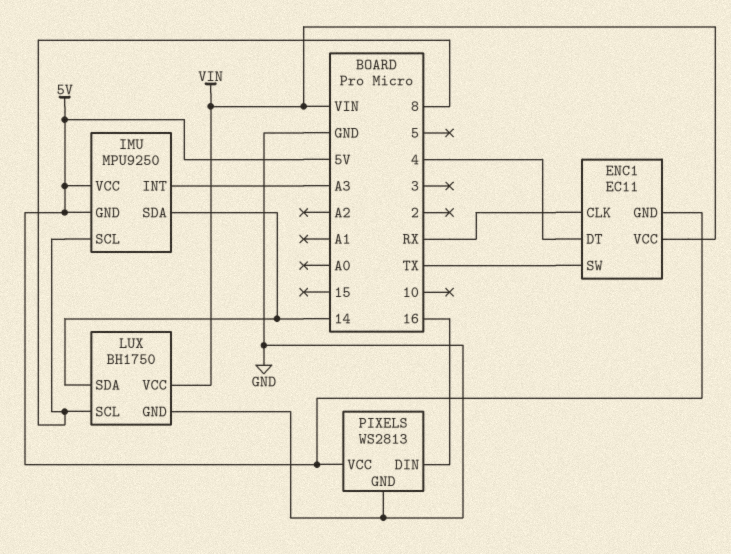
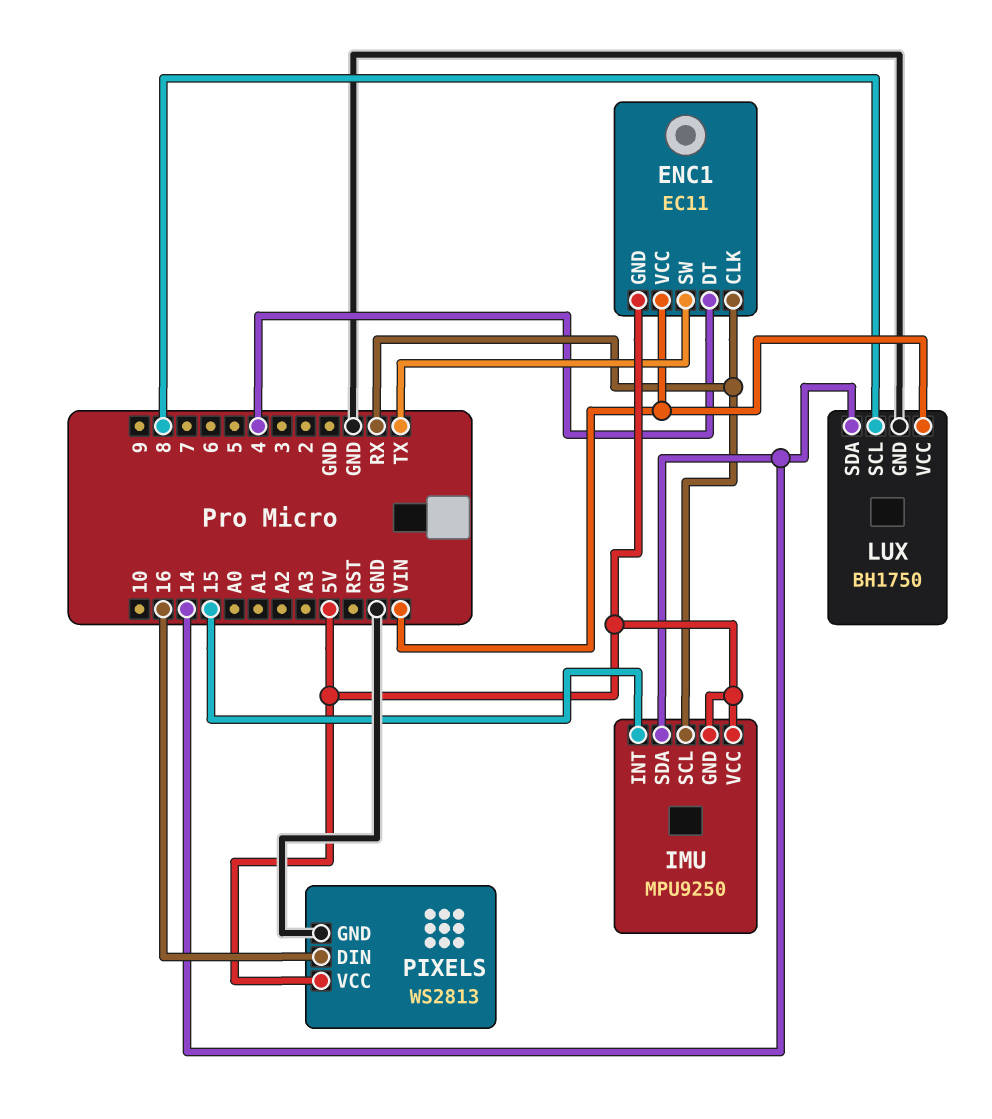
IMU pin INT: A3 -> 15
IMU pin SCL: 8 -> RX

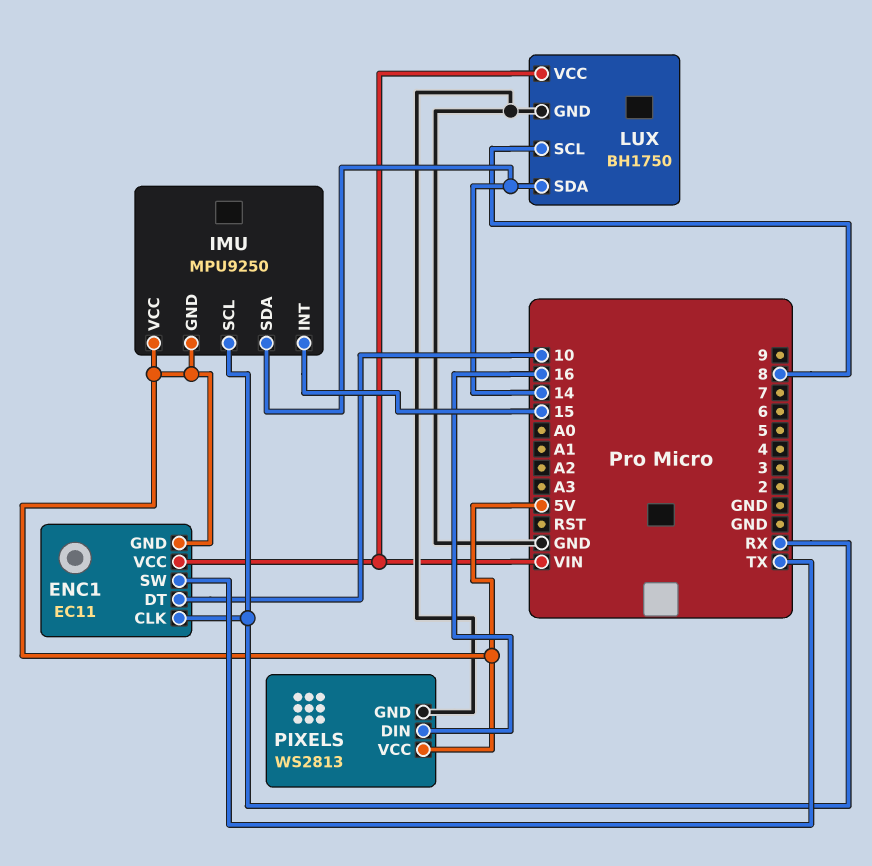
ENC1 pin DT: 4 -> 10

